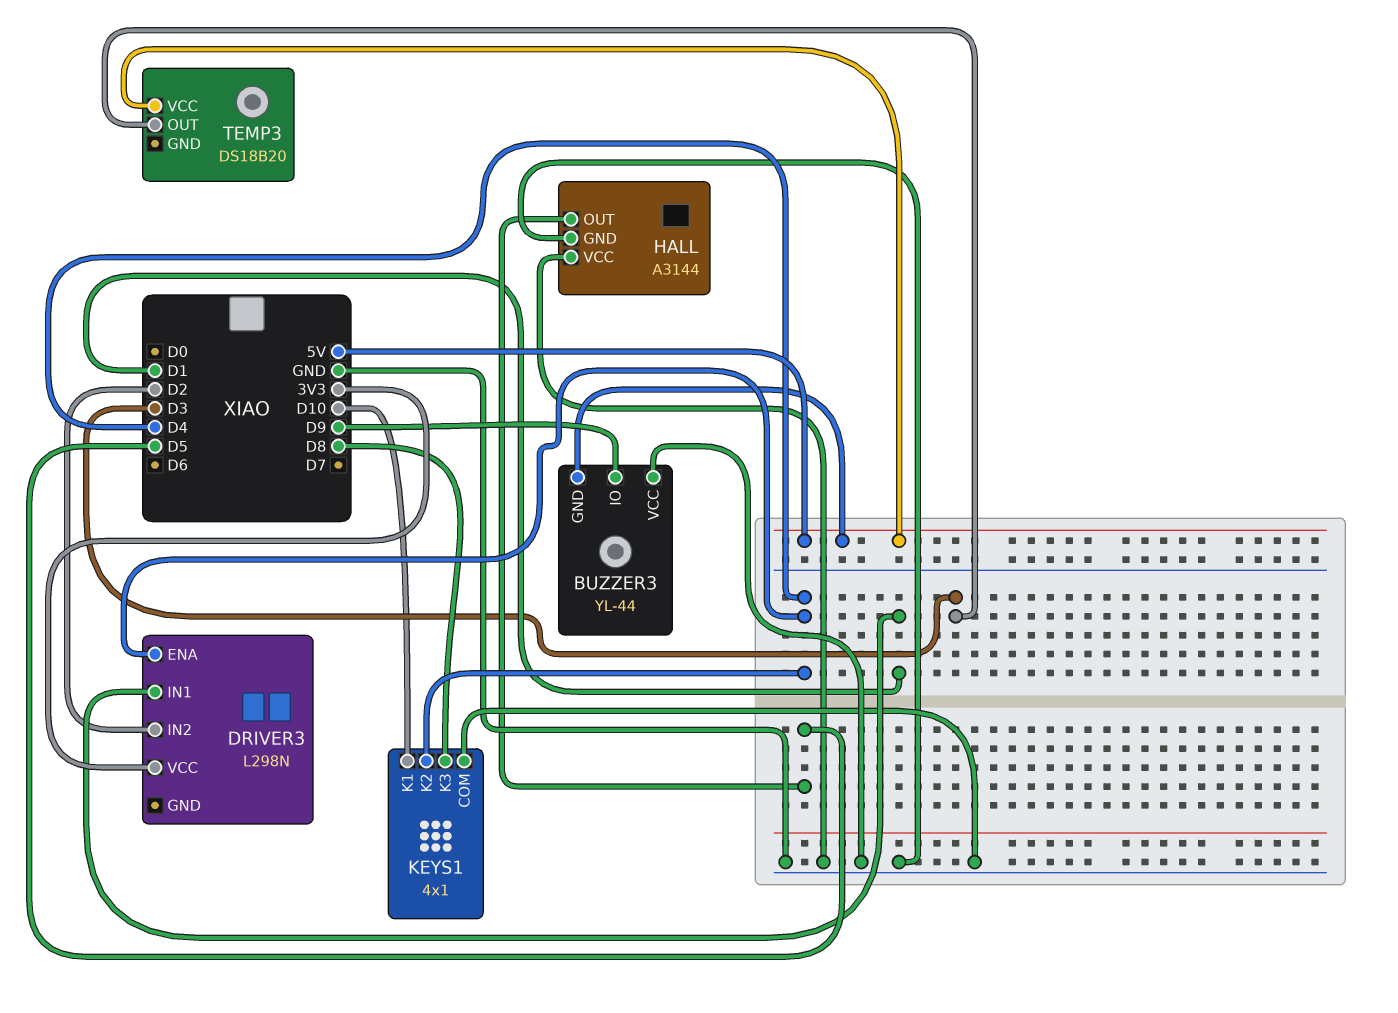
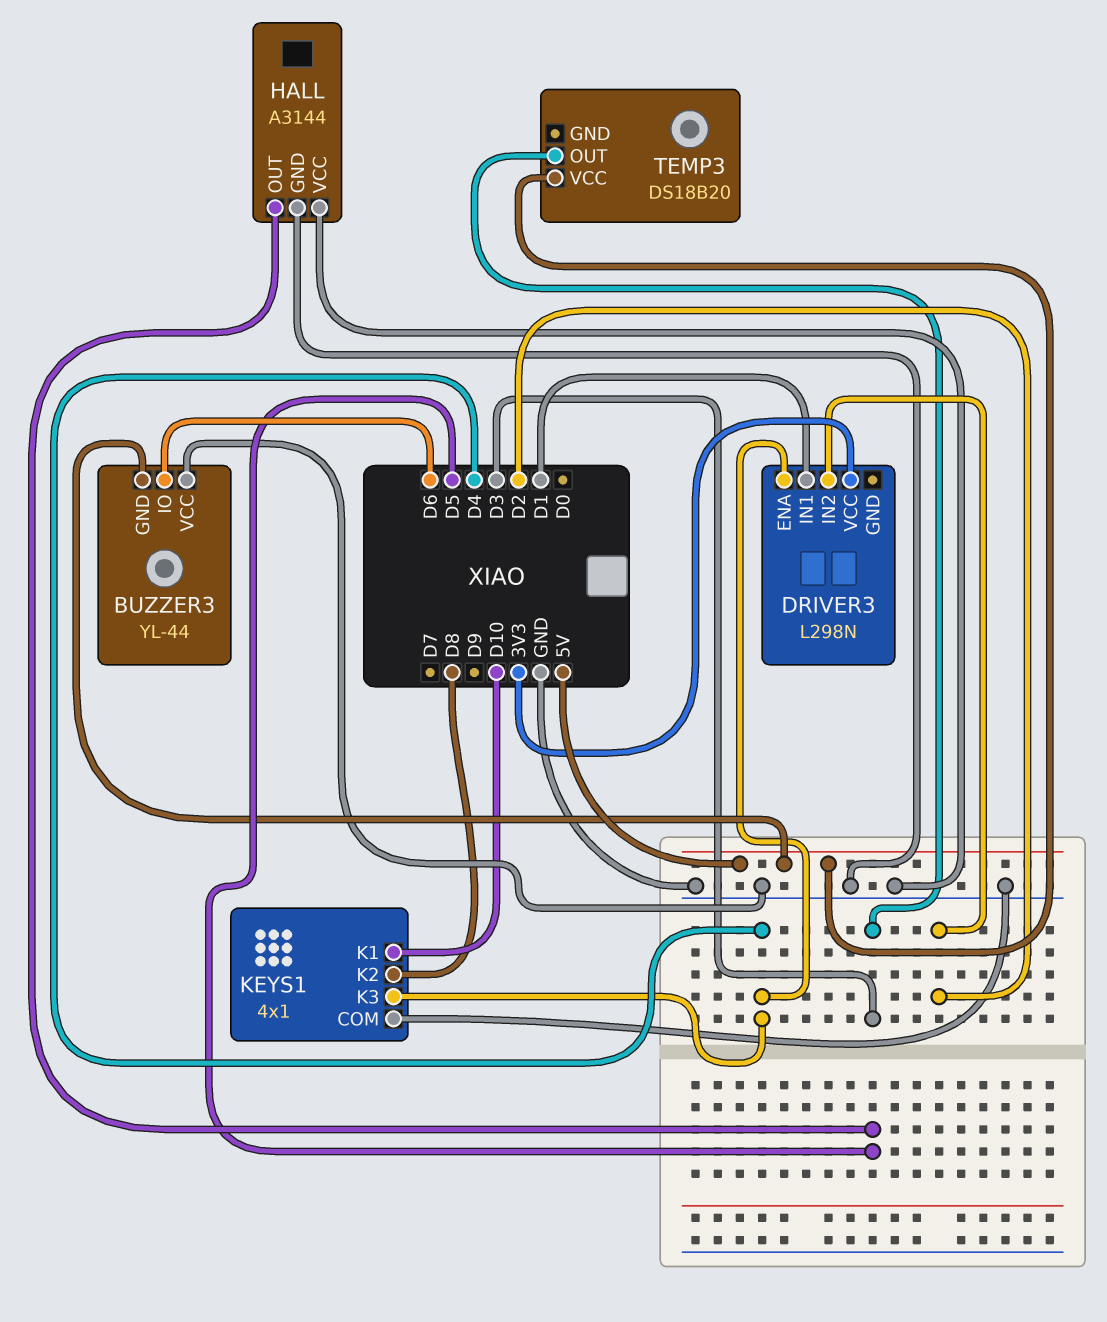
BUZZER3 pin IO: D9 -> D6
KEYS1 pin K2: D4 -> D8
KEYS1 pin K3: D8 -> D4

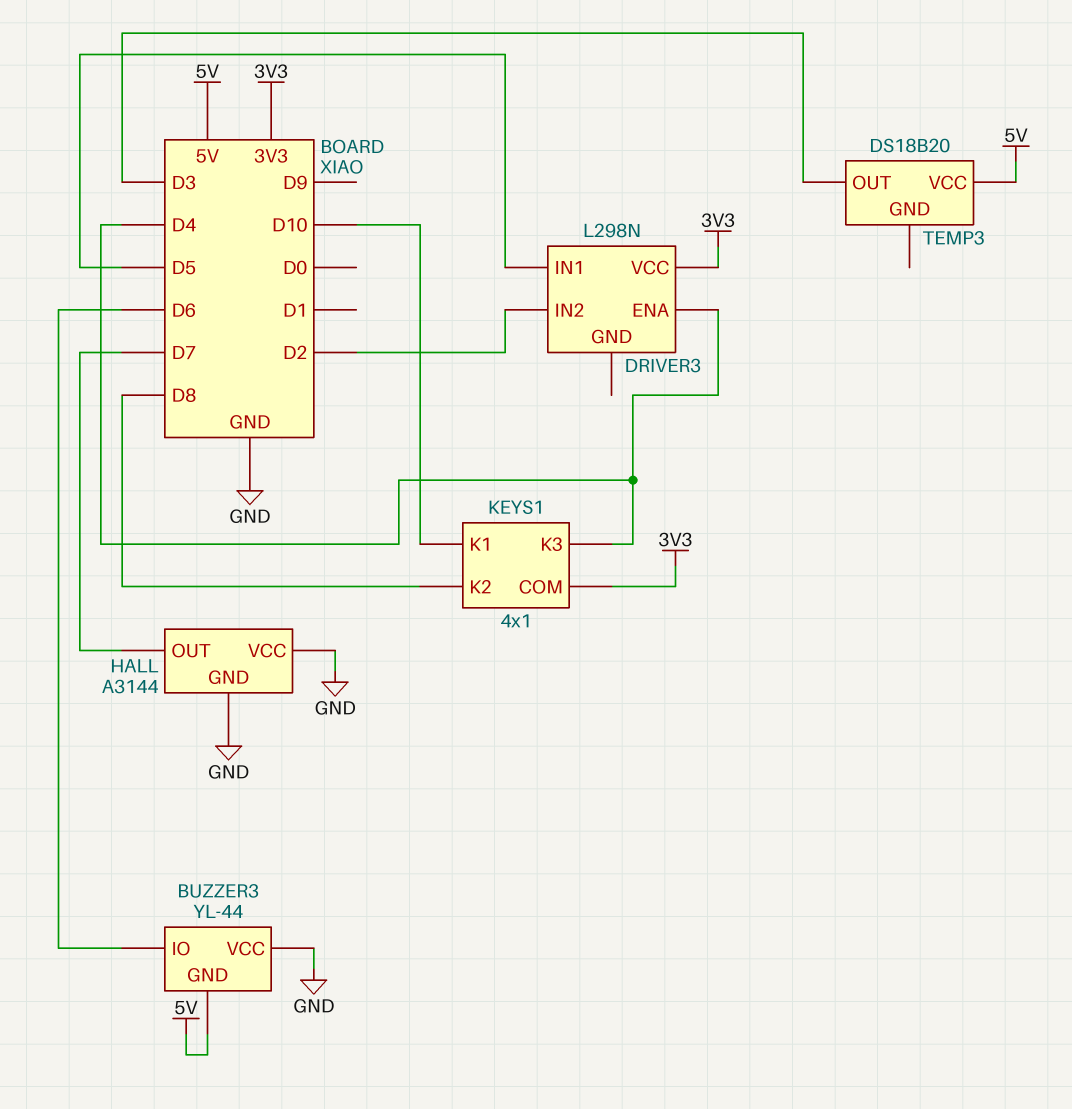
DRIVER3 pin IN1: D1 -> D5
HALL pin OUT: D5 -> D7
KEYS1 pin COM: GND -> 3V3

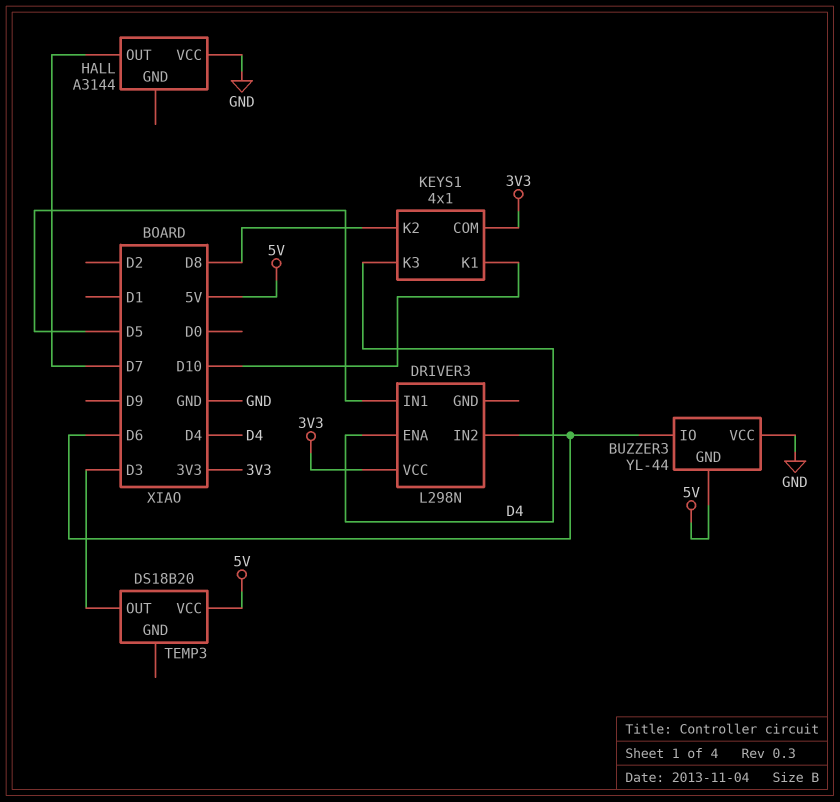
DRIVER3 pin IN2: D2 -> D6
HALL pin GND: GND -> none

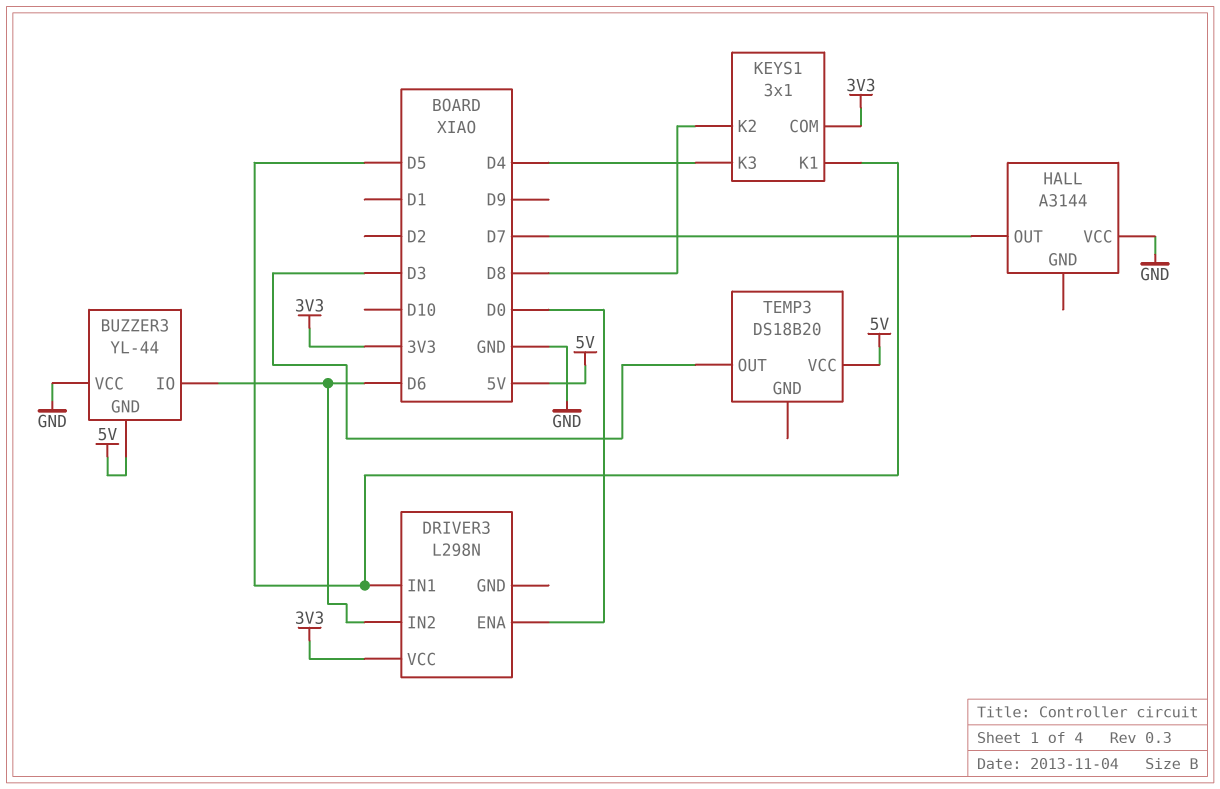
DRIVER3 pin ENA: D4 -> D0
KEYS1: 4x1 -> 3x1
KEYS1 pin K1: D10 -> D5

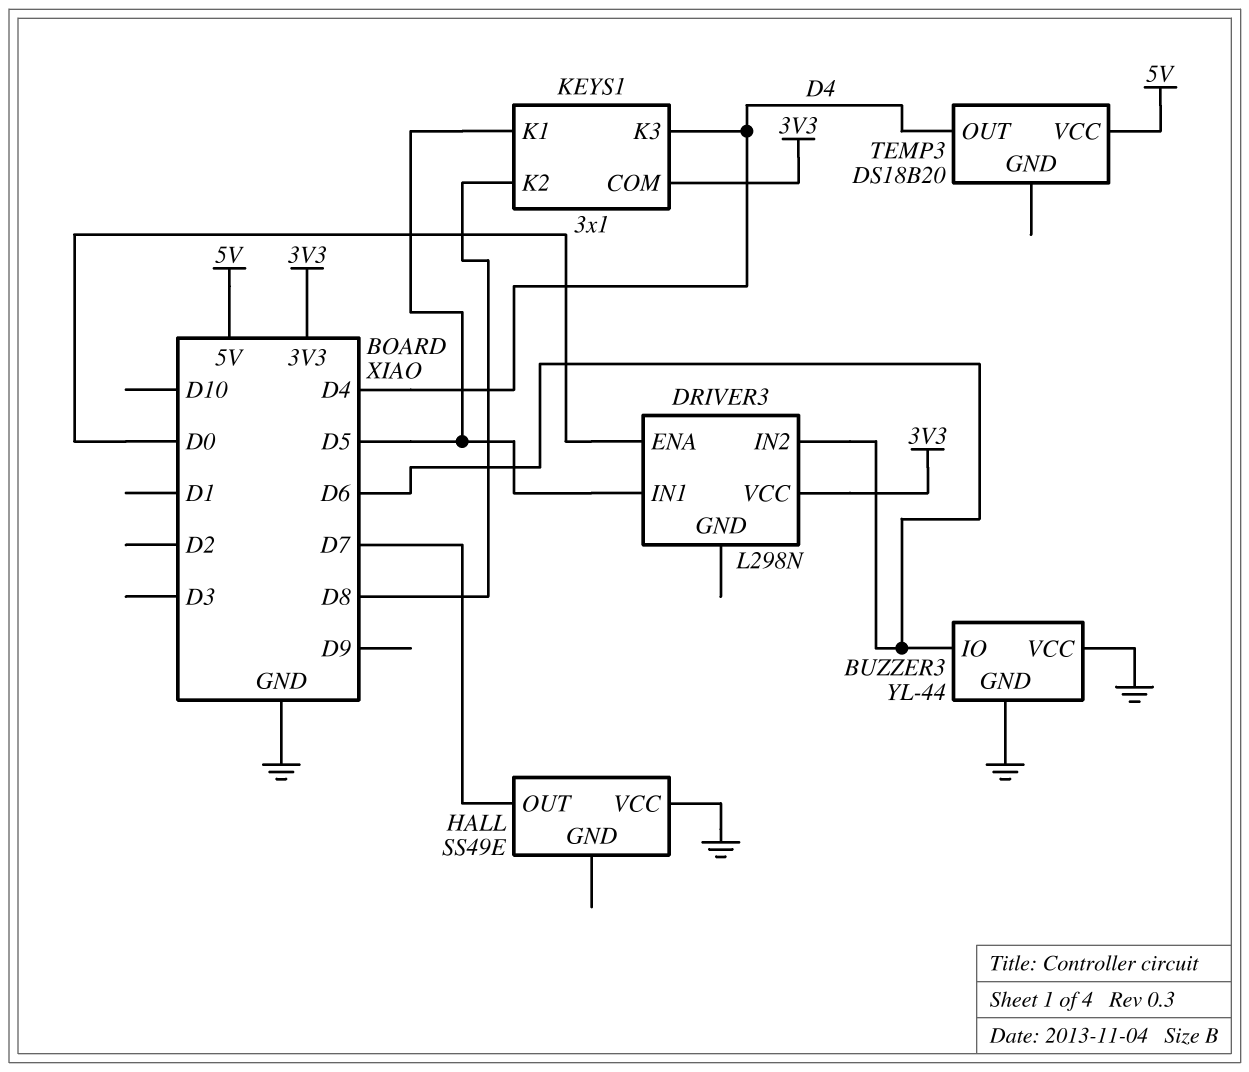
BUZZER3 pin GND: 5V -> GND
HALL: A3144 -> SS49E
TEMP3 pin OUT: D3 -> D4

